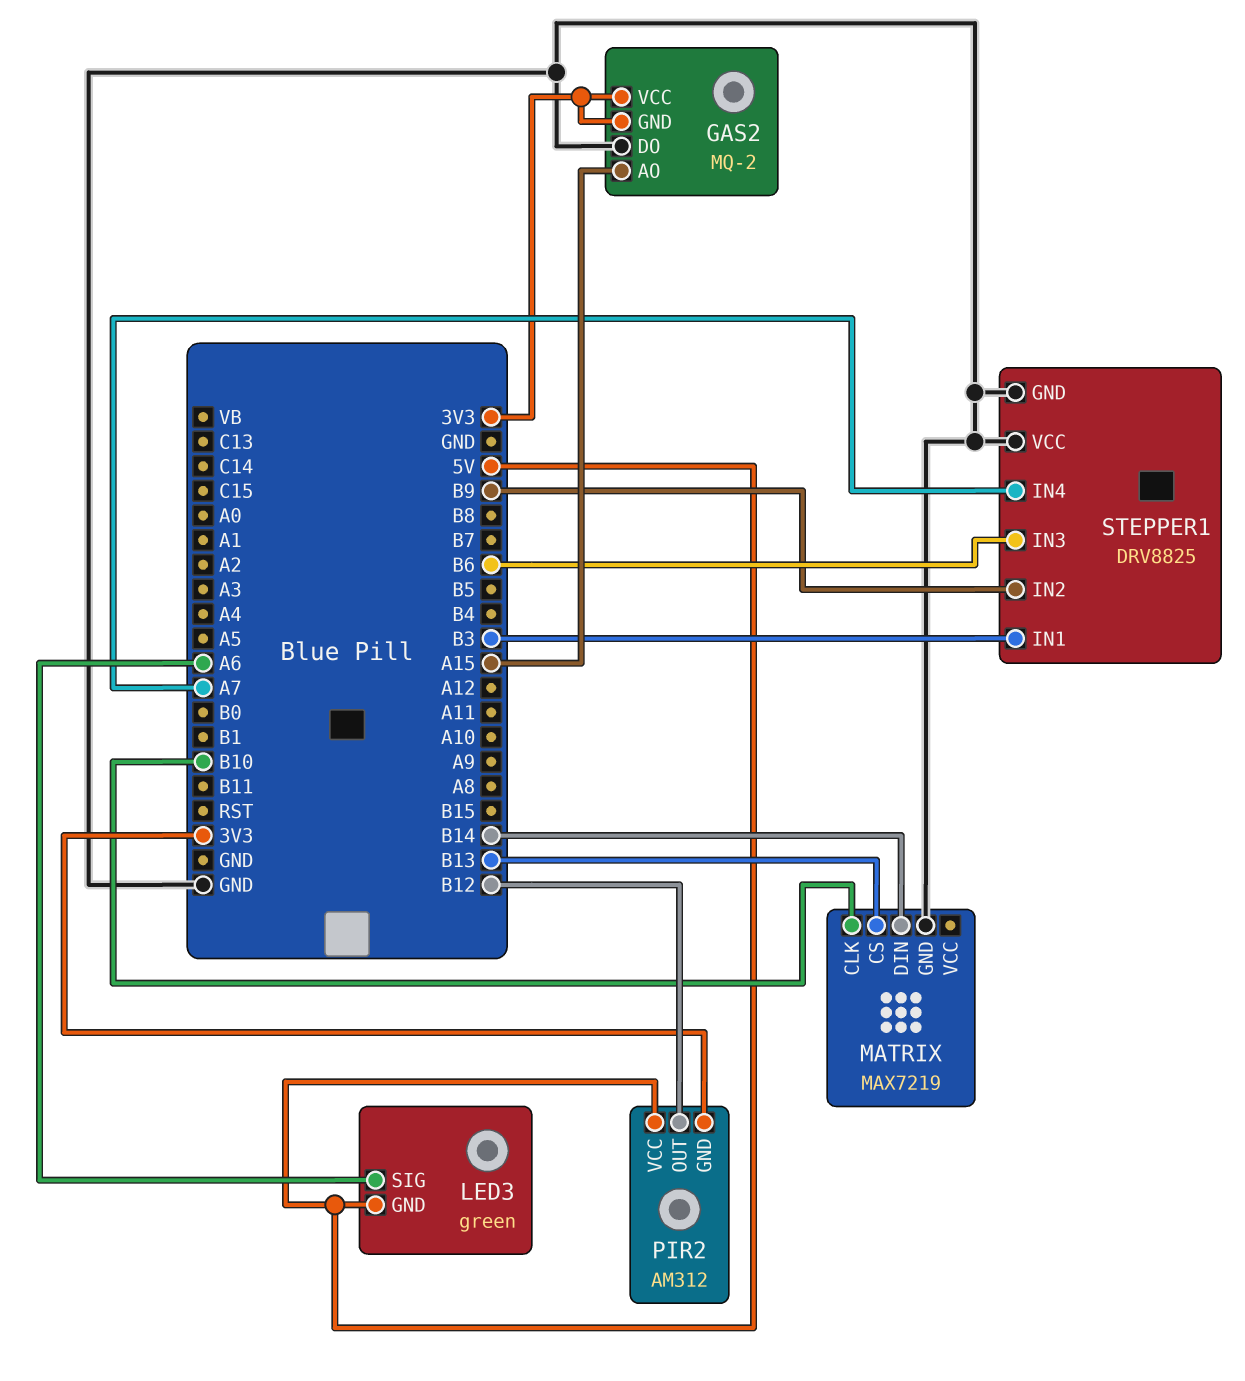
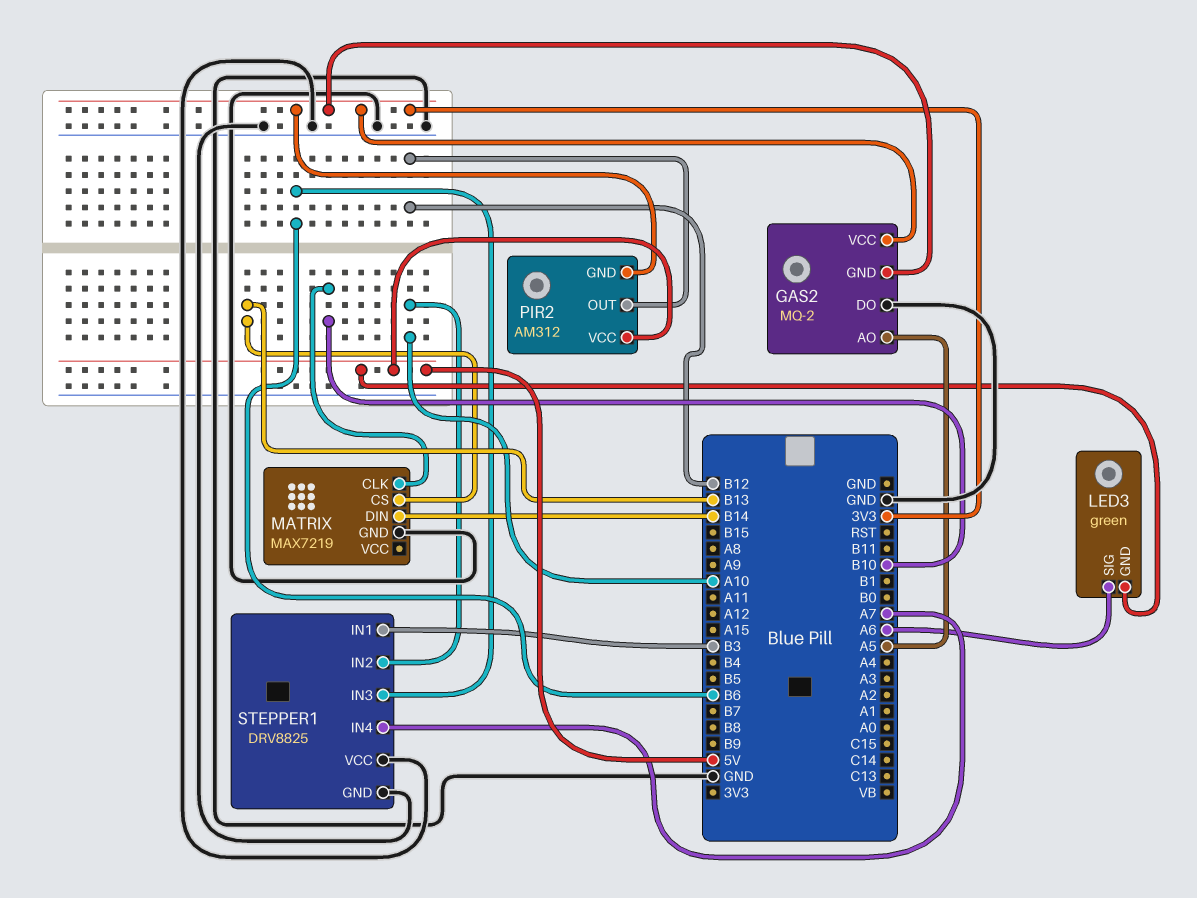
GAS2 pin AO: A15 -> A5
STEPPER1 pin IN2: B9 -> A10

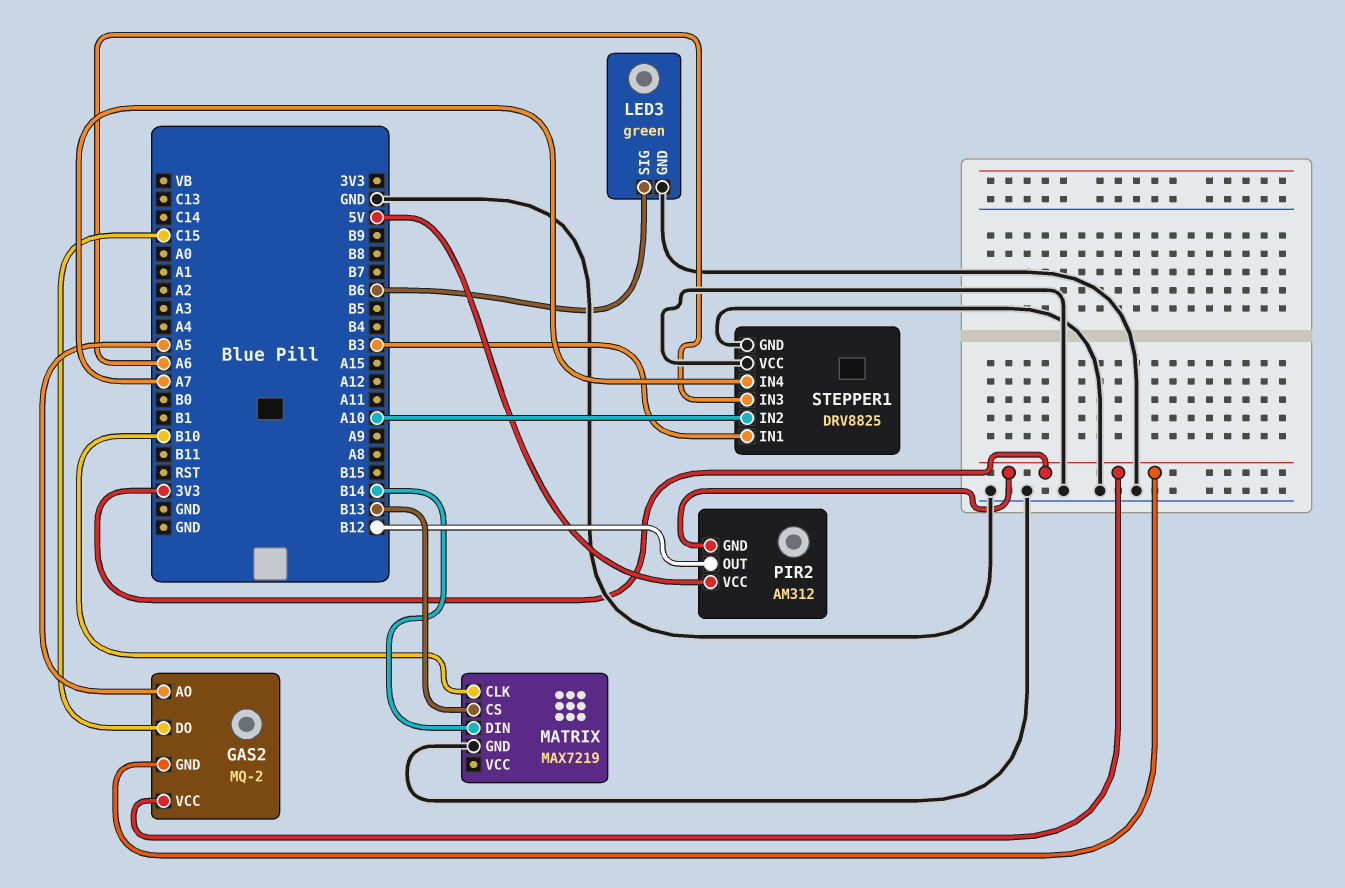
GAS2 pin DO: GND -> C15
LED3 pin GND: 5V -> GND
LED3 pin SIG: A6 -> B6
STEPPER1 pin IN3: B6 -> A6

